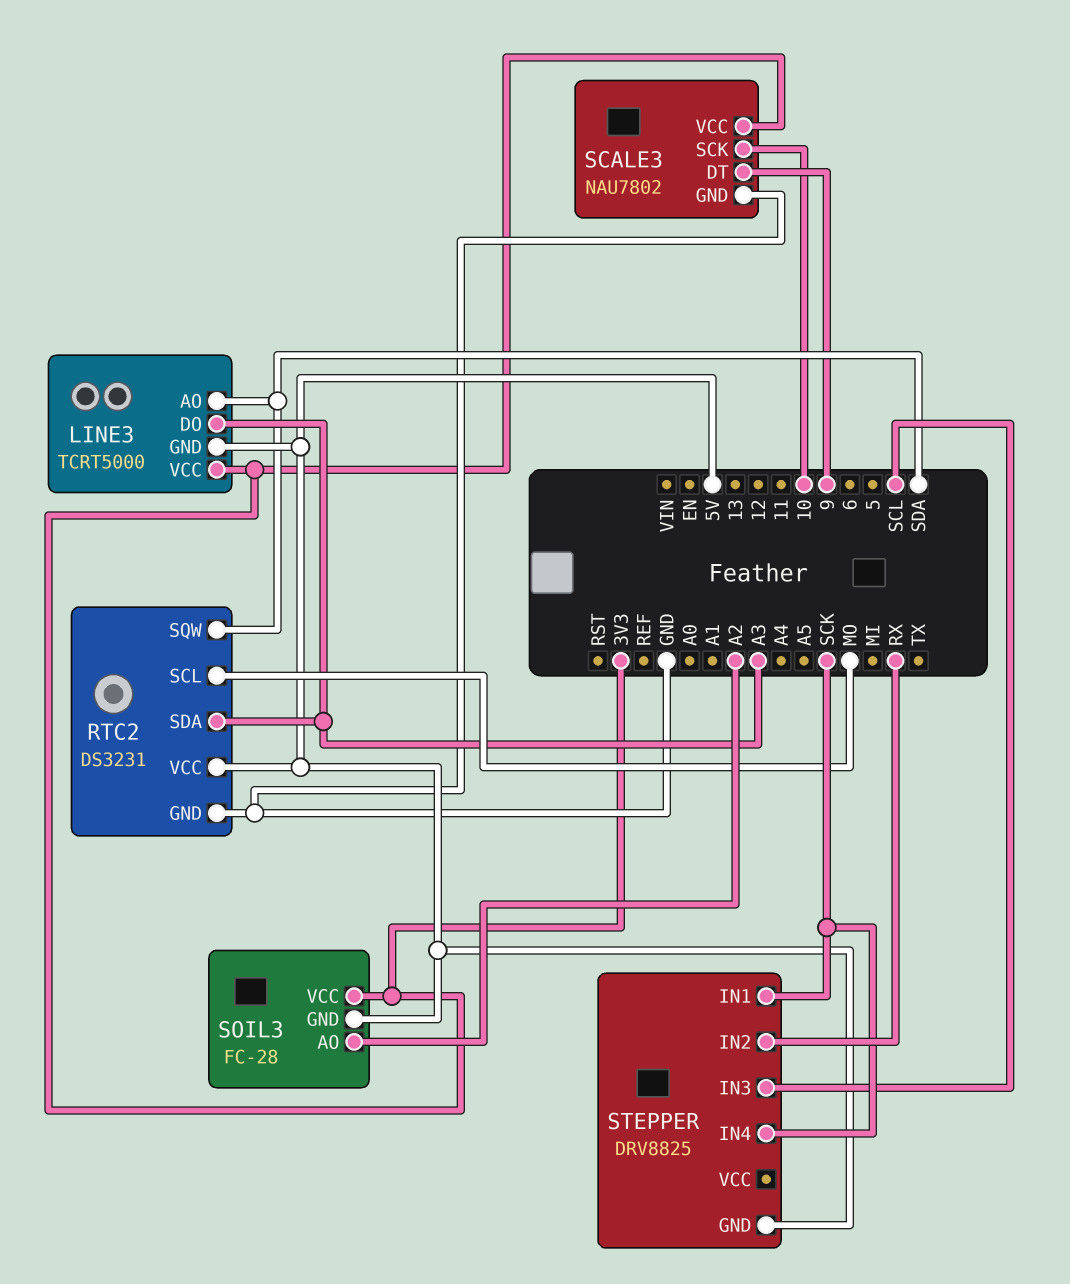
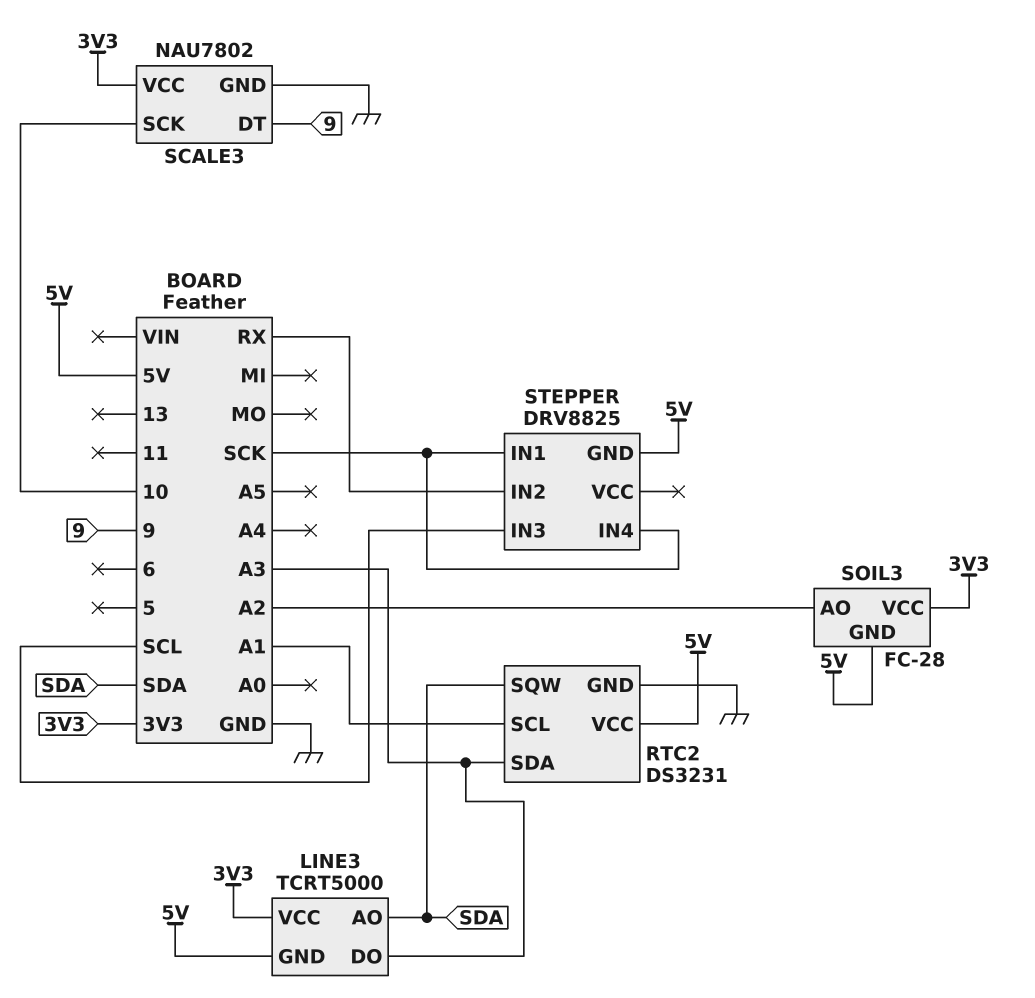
RTC2 pin SCL: MO -> A1

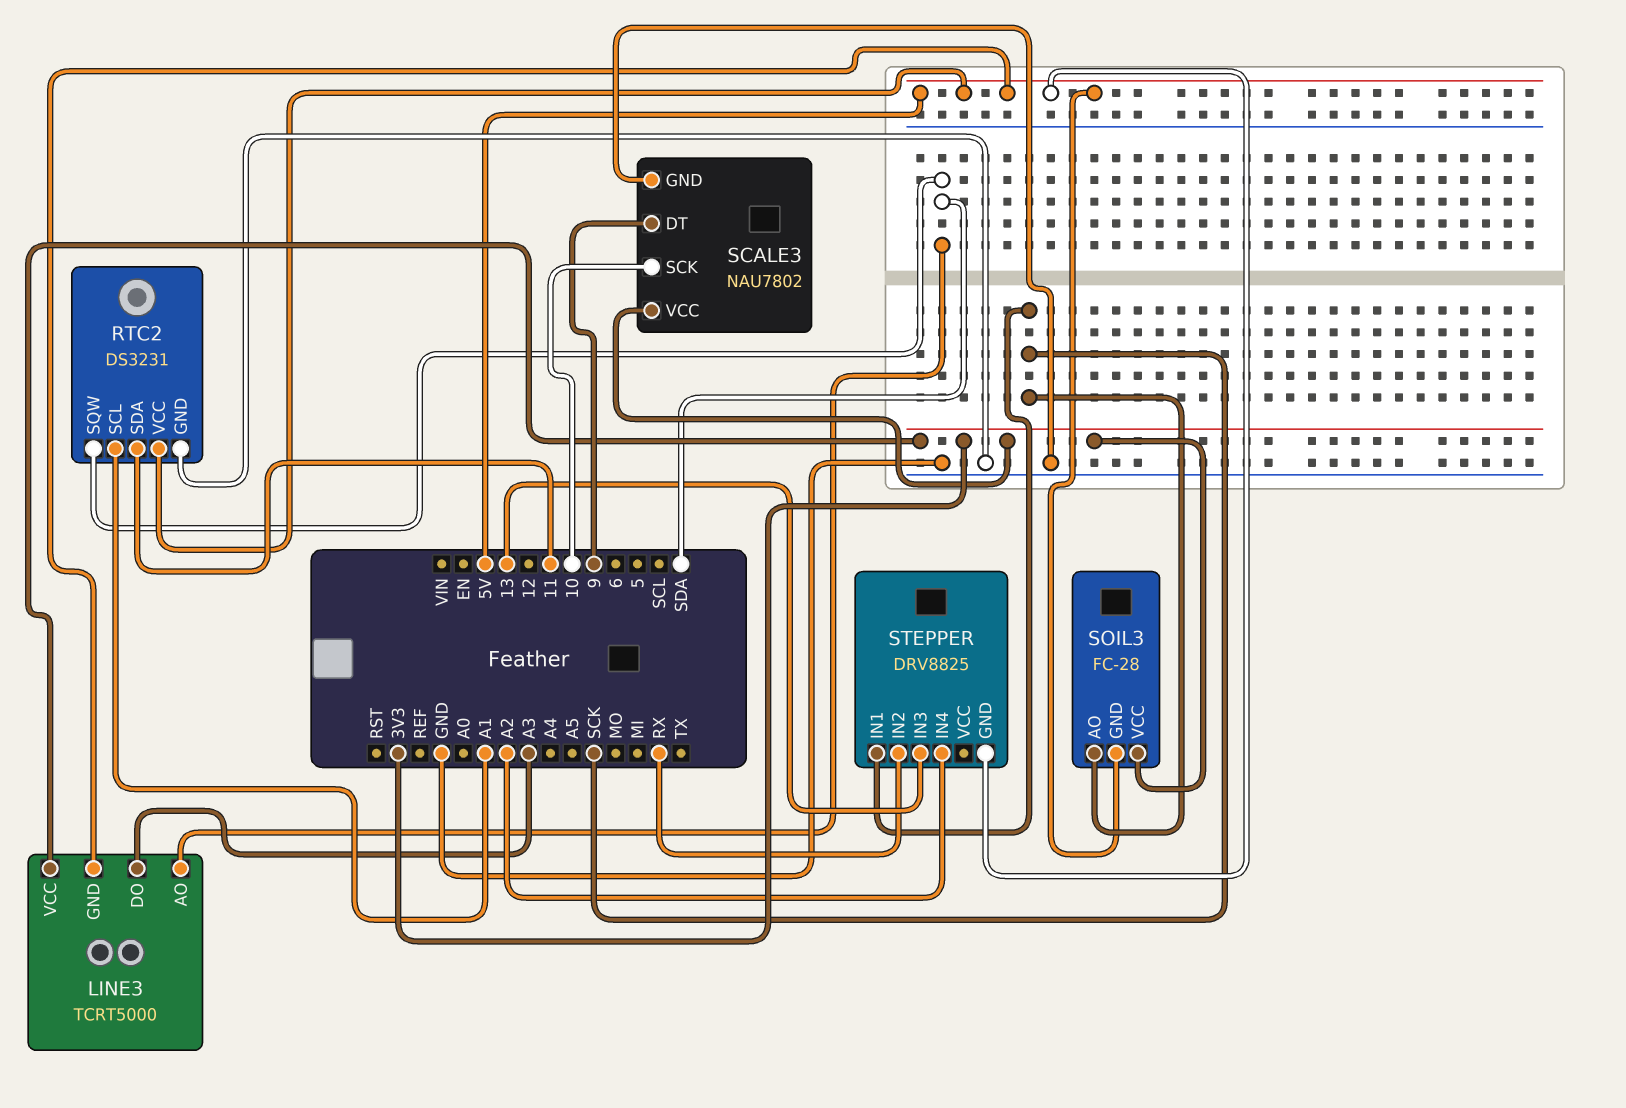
RTC2 pin SDA: A3 -> 11
SOIL3 pin AO: A2 -> SCK
STEPPER pin IN3: SCL -> 13
STEPPER pin IN4: SCK -> A2

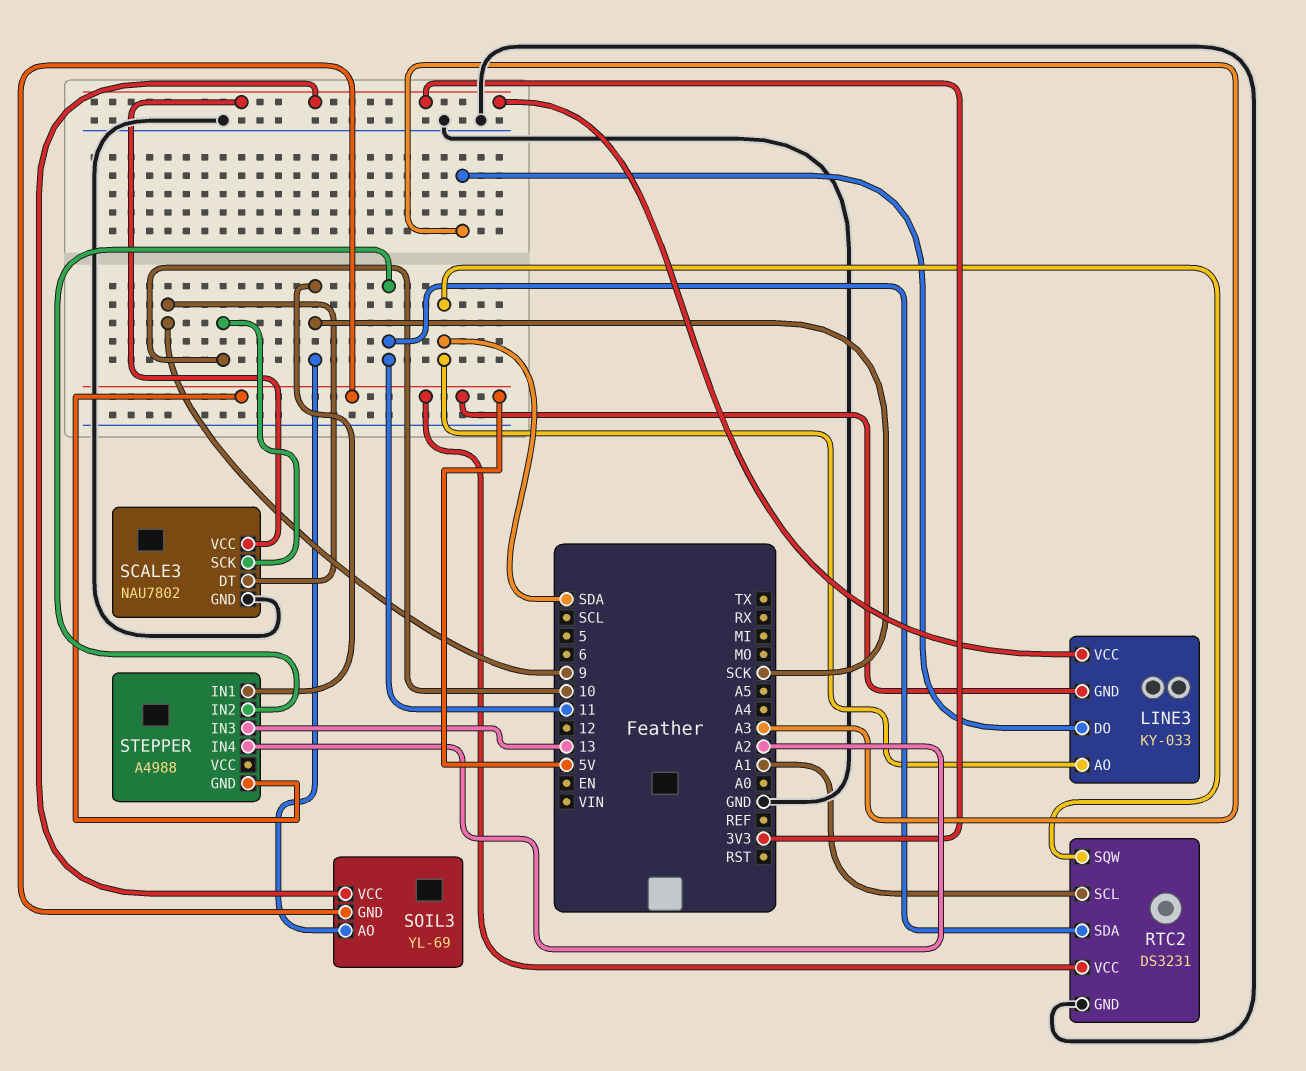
LINE3: TCRT5000 -> KY-033
SOIL3: FC-28 -> YL-69
STEPPER: DRV8825 -> A4988
STEPPER pin IN2: RX -> 11

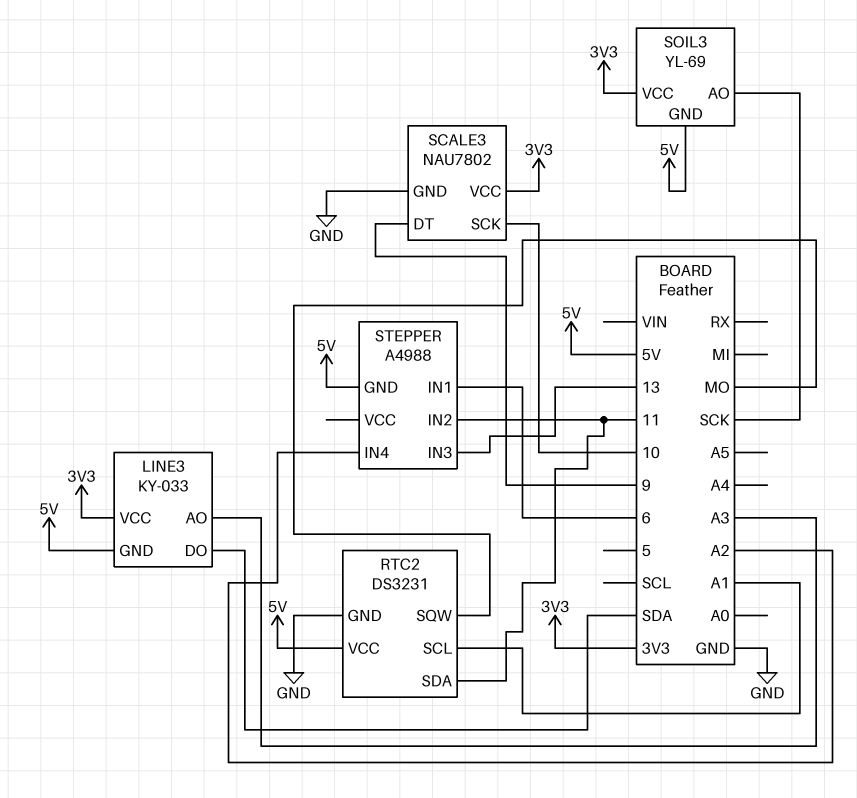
LINE3 pin AO: SDA -> A3
LINE3 pin DO: A3 -> SDA
RTC2 pin SQW: SDA -> MO
STEPPER pin IN1: SCK -> 6

